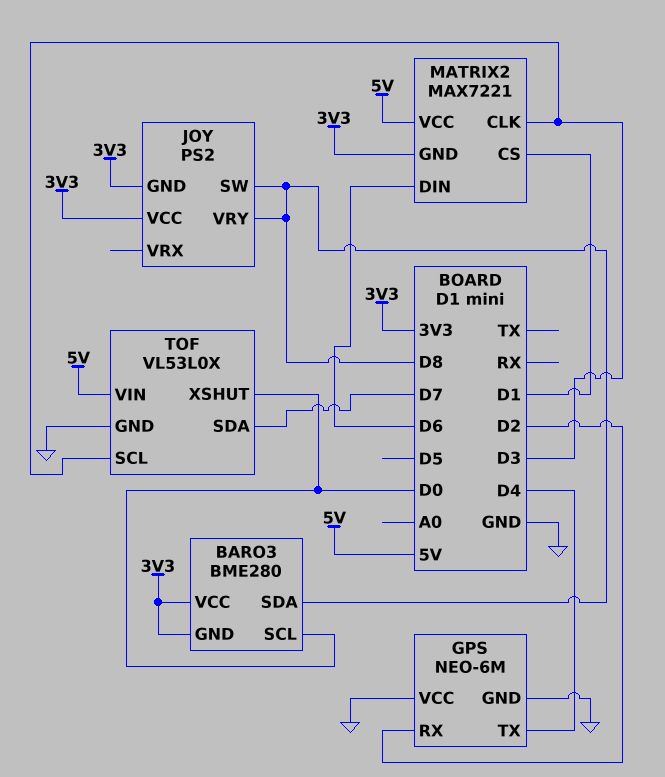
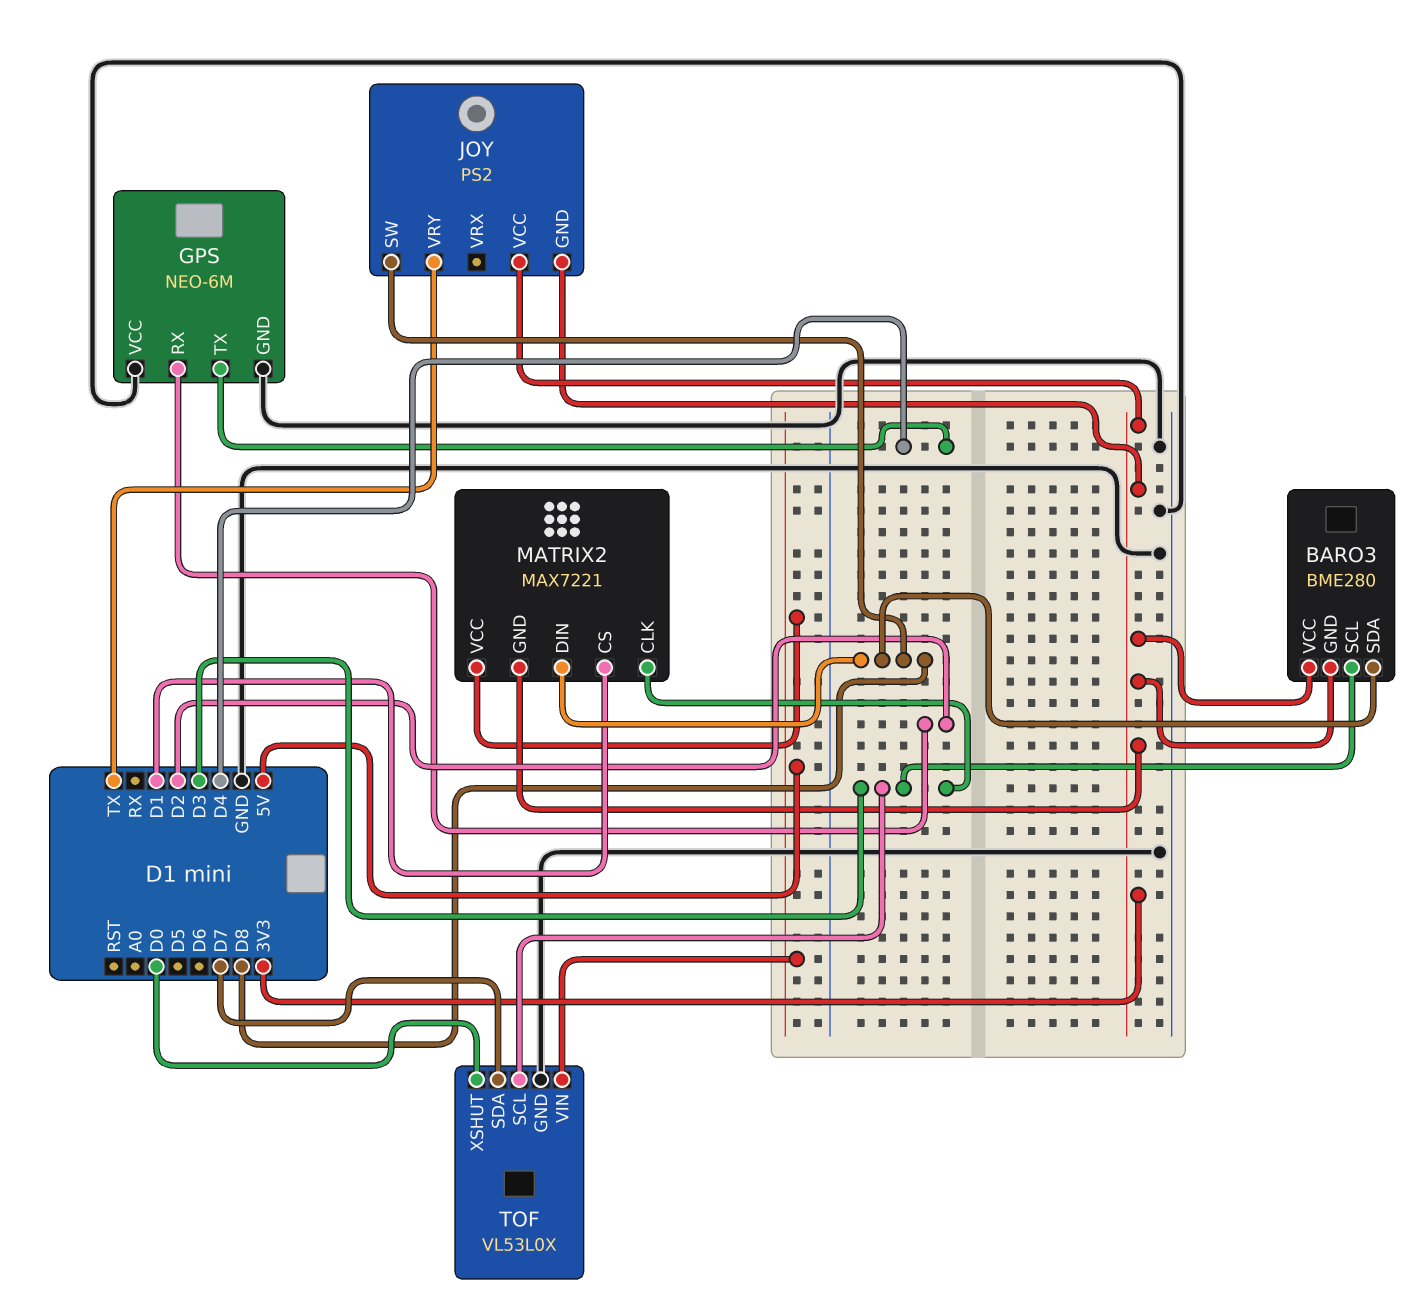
BARO3 pin SCL: D0 -> D3
JOY pin VRY: D8 -> TX
MATRIX2 pin DIN: D6 -> D8

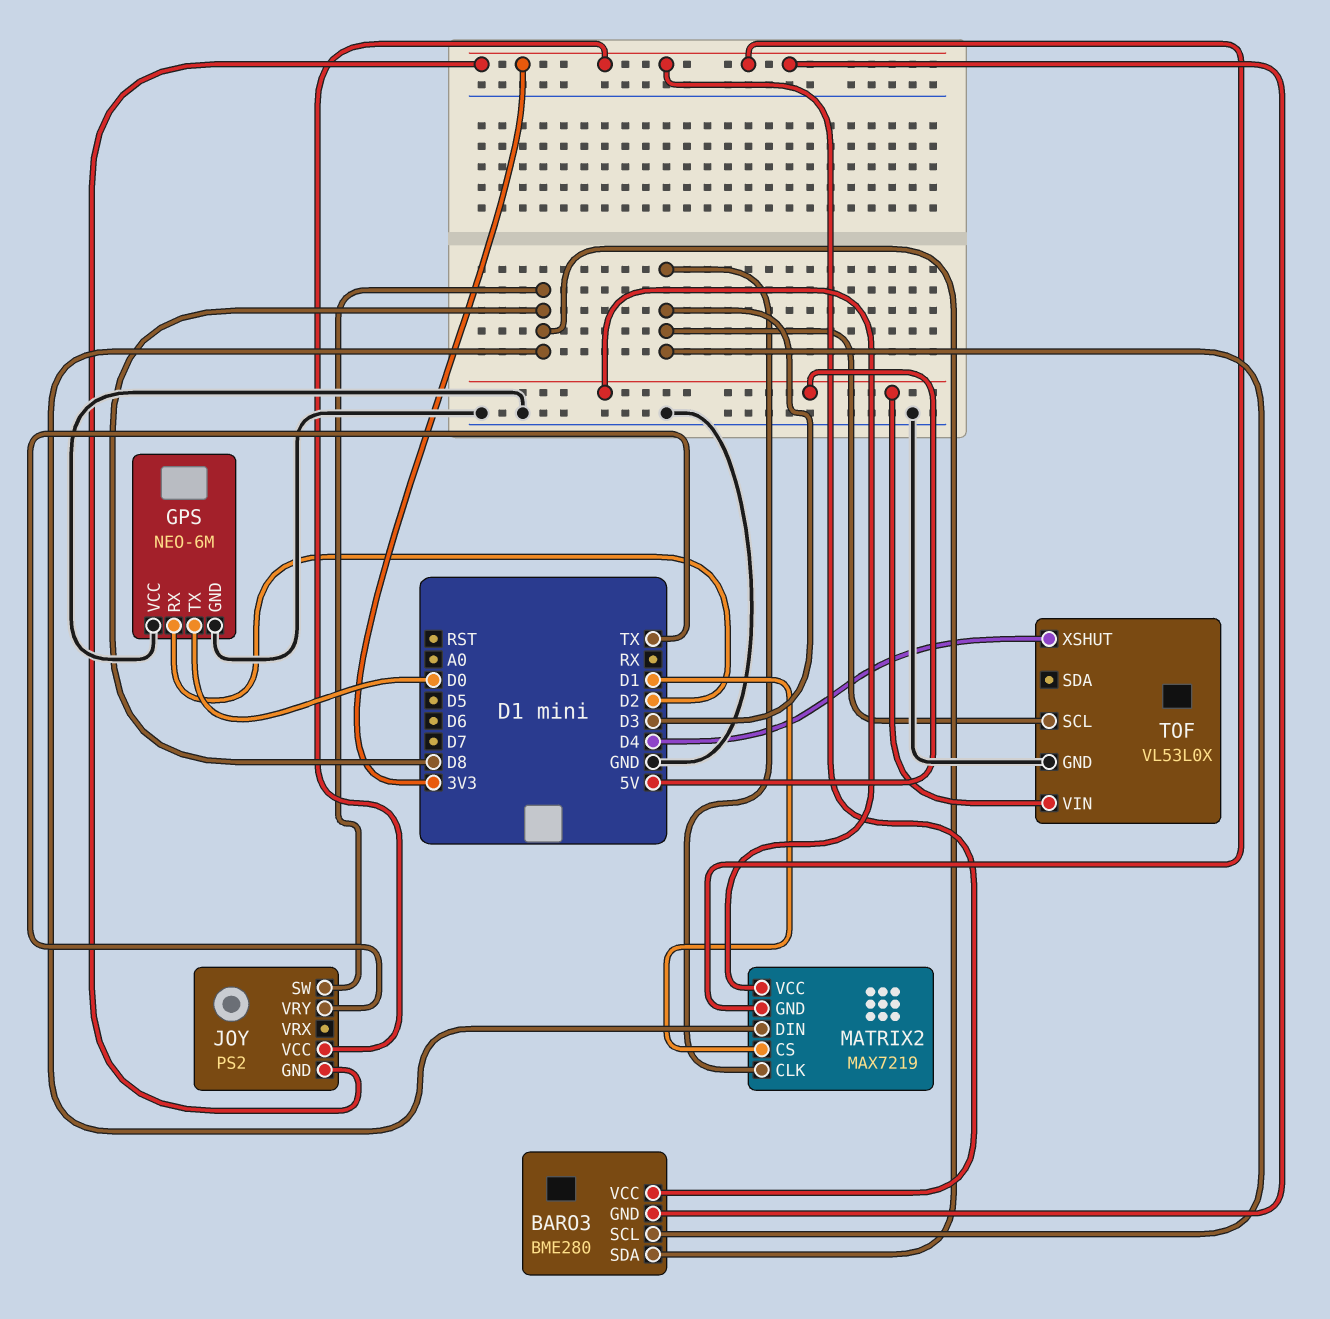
GPS pin TX: D4 -> D0
MATRIX2: MAX7221 -> MAX7219
TOF pin SDA: D7 -> none
TOF pin XSHUT: D0 -> D4

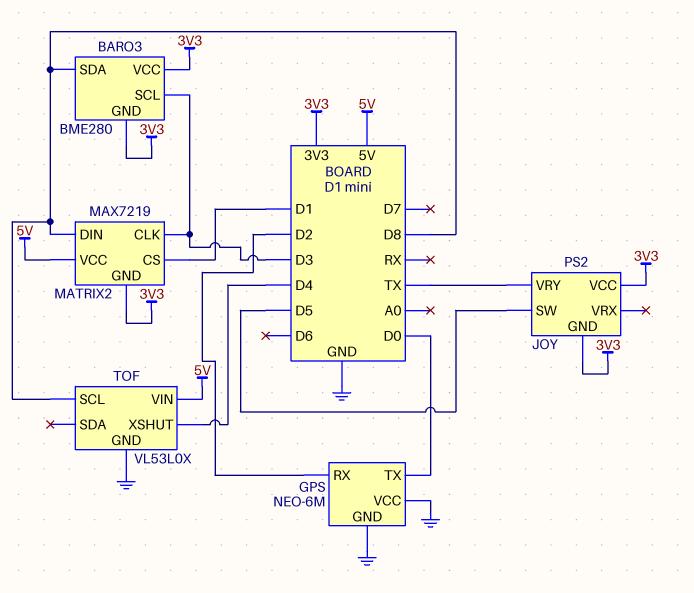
JOY pin SW: D8 -> D5
TOF pin SCL: D3 -> D8

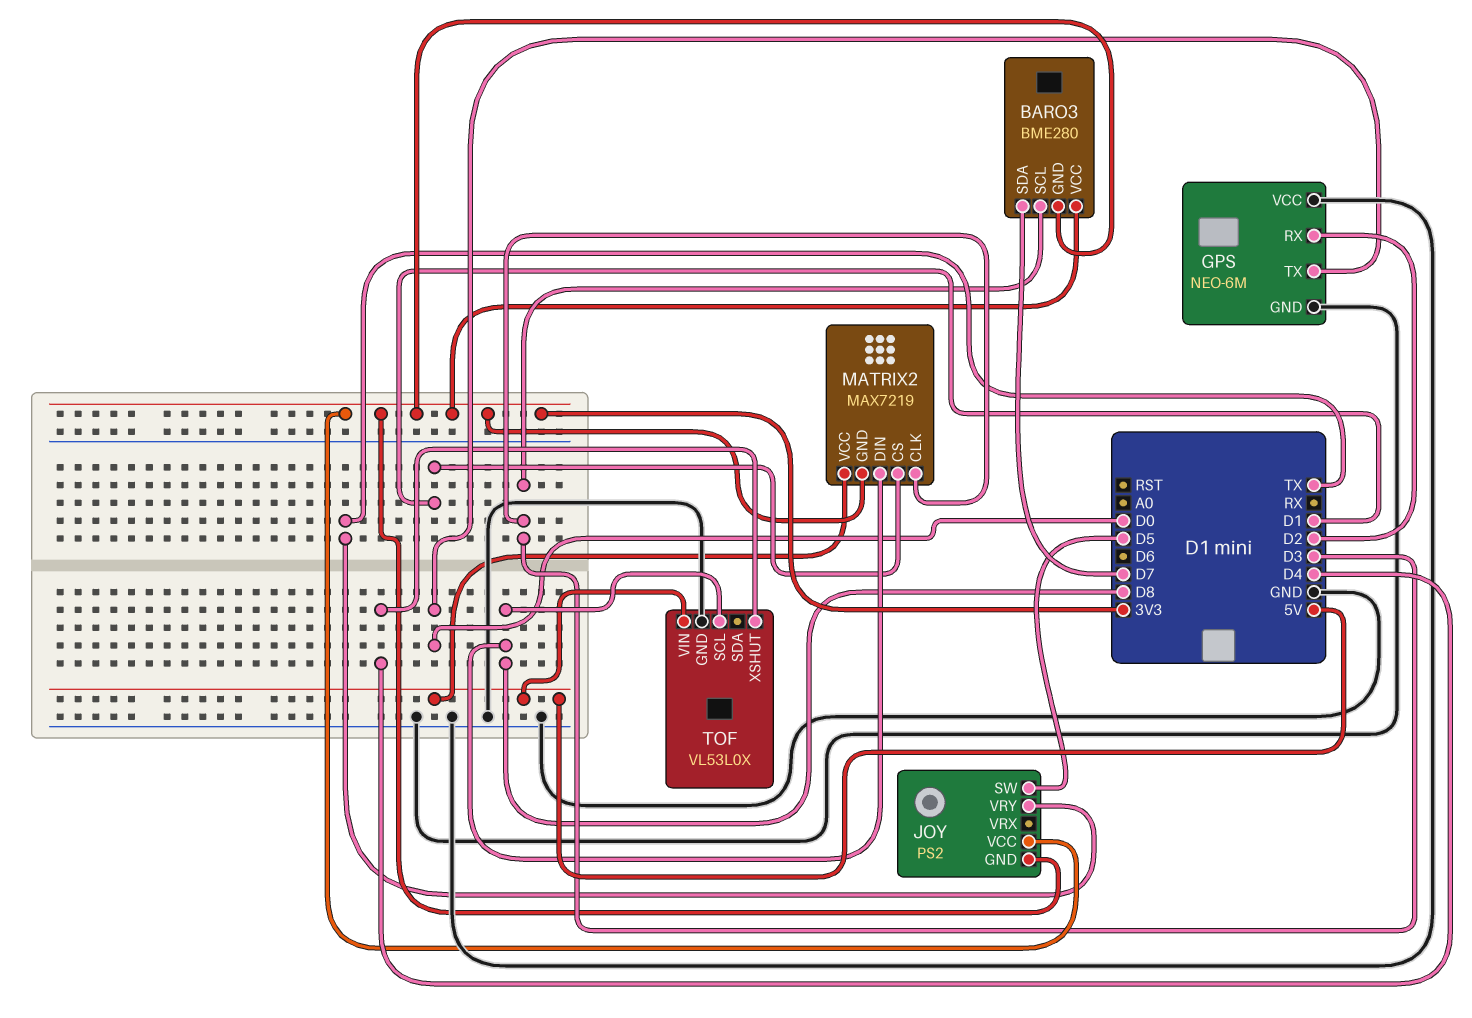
BARO3 pin SDA: D8 -> D7

